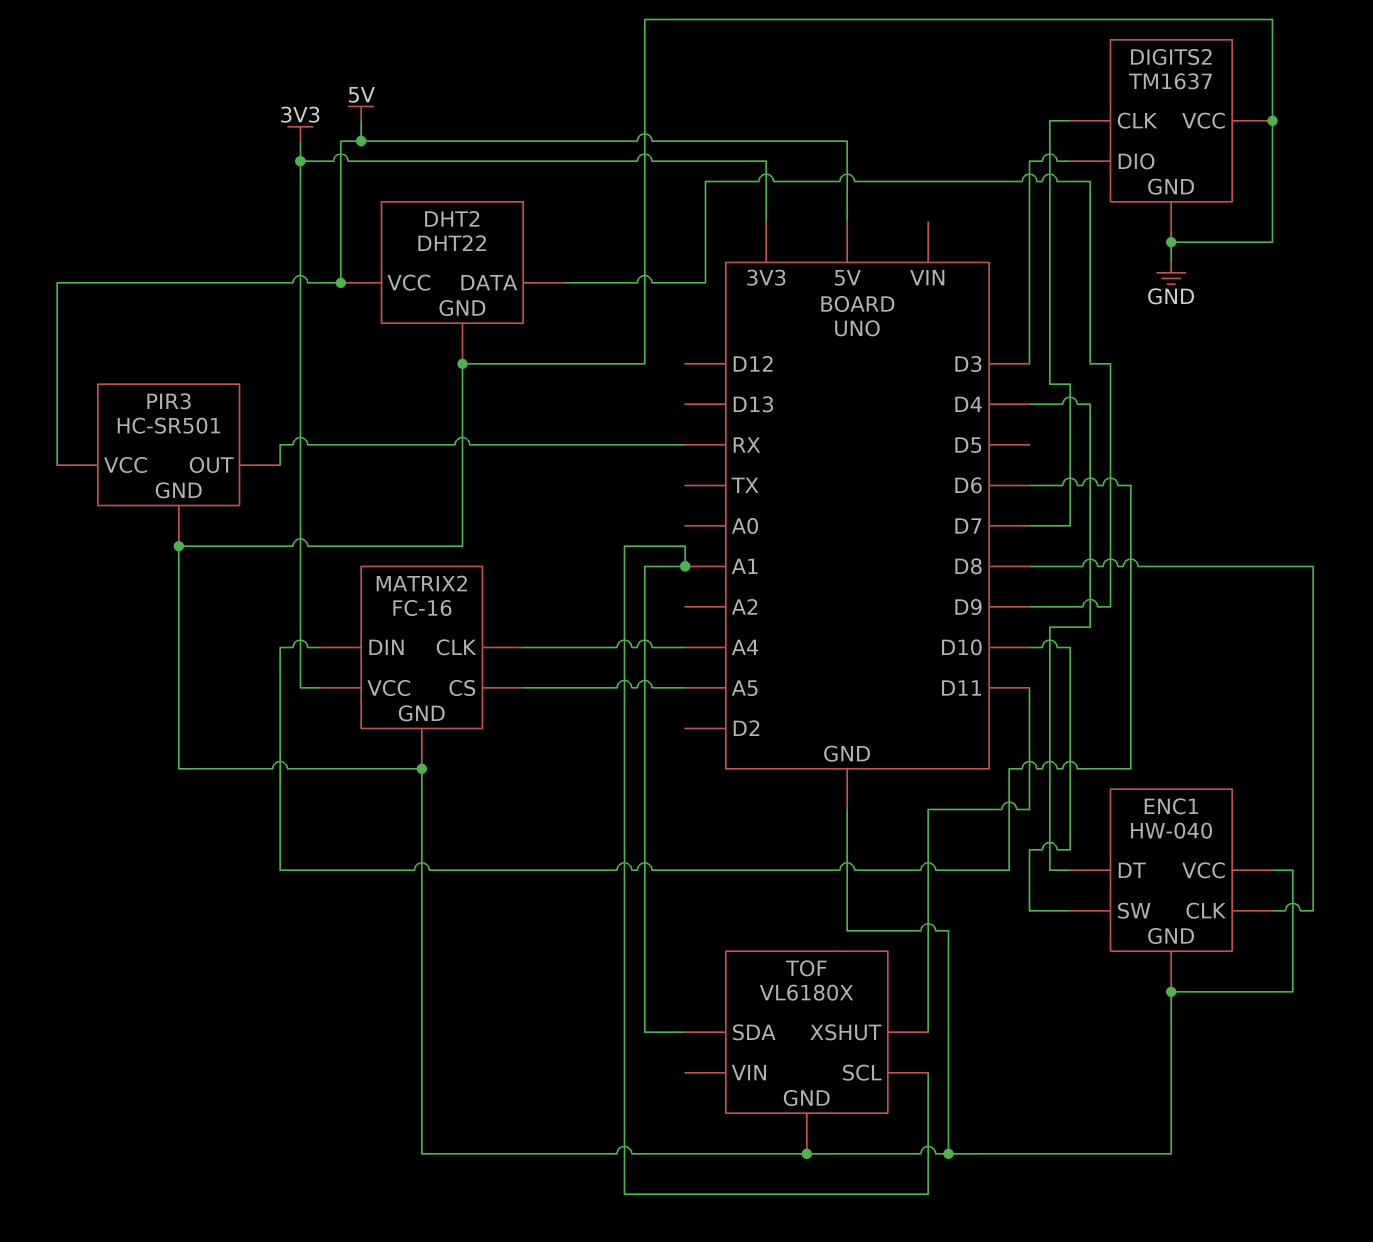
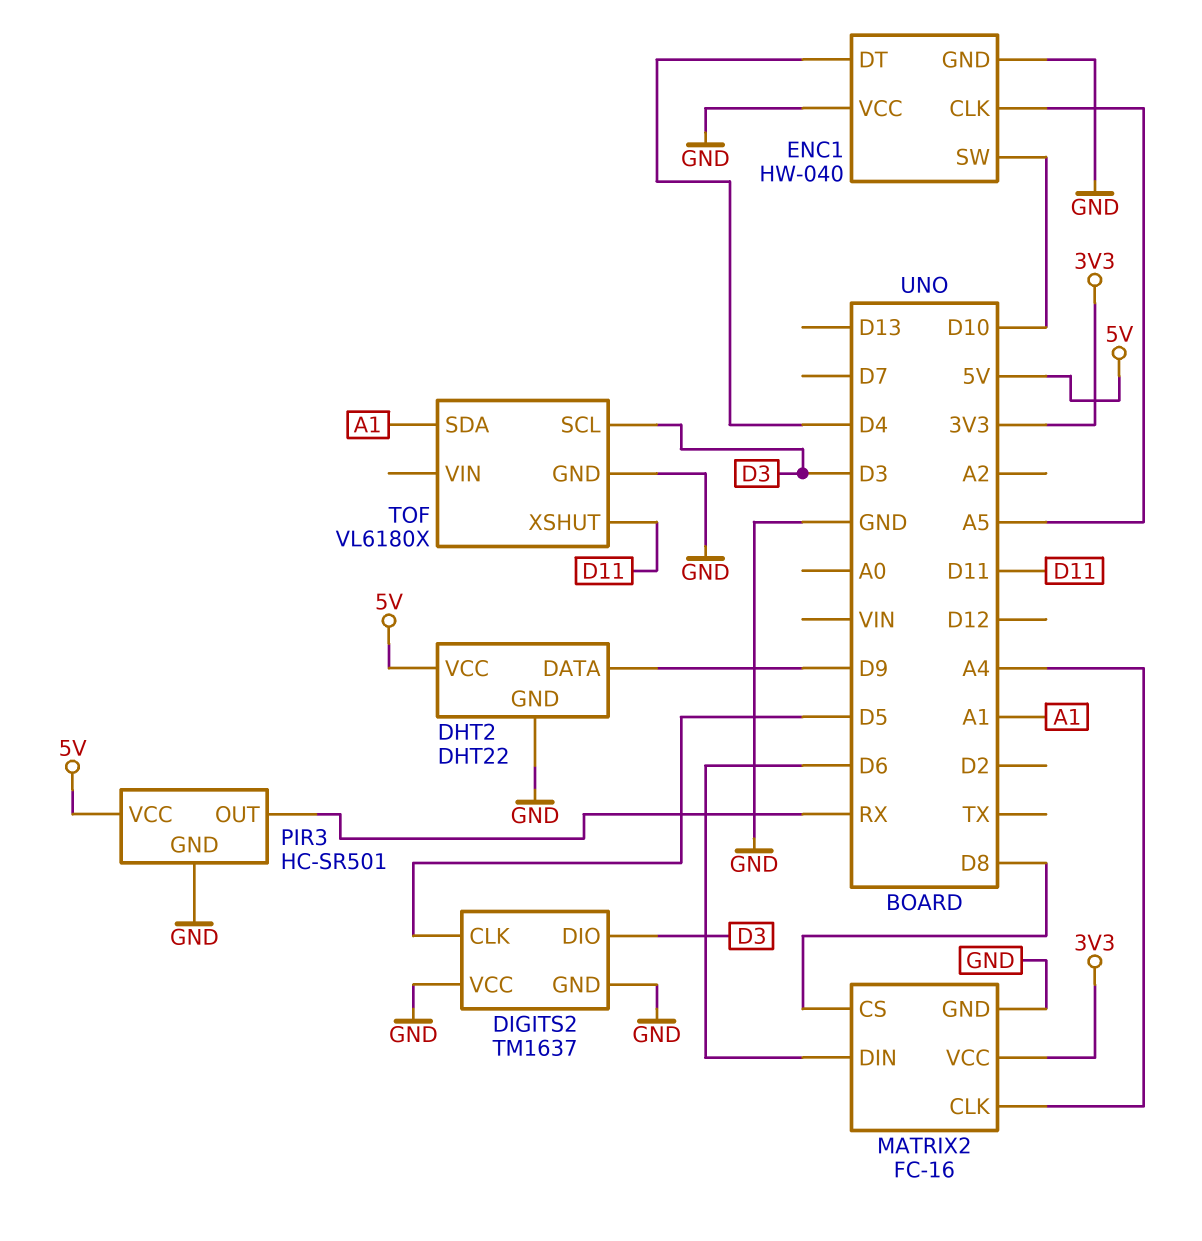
DIGITS2 pin CLK: D7 -> D5
ENC1 pin CLK: D8 -> A5
MATRIX2 pin CS: A5 -> D8
TOF pin SCL: A1 -> D3

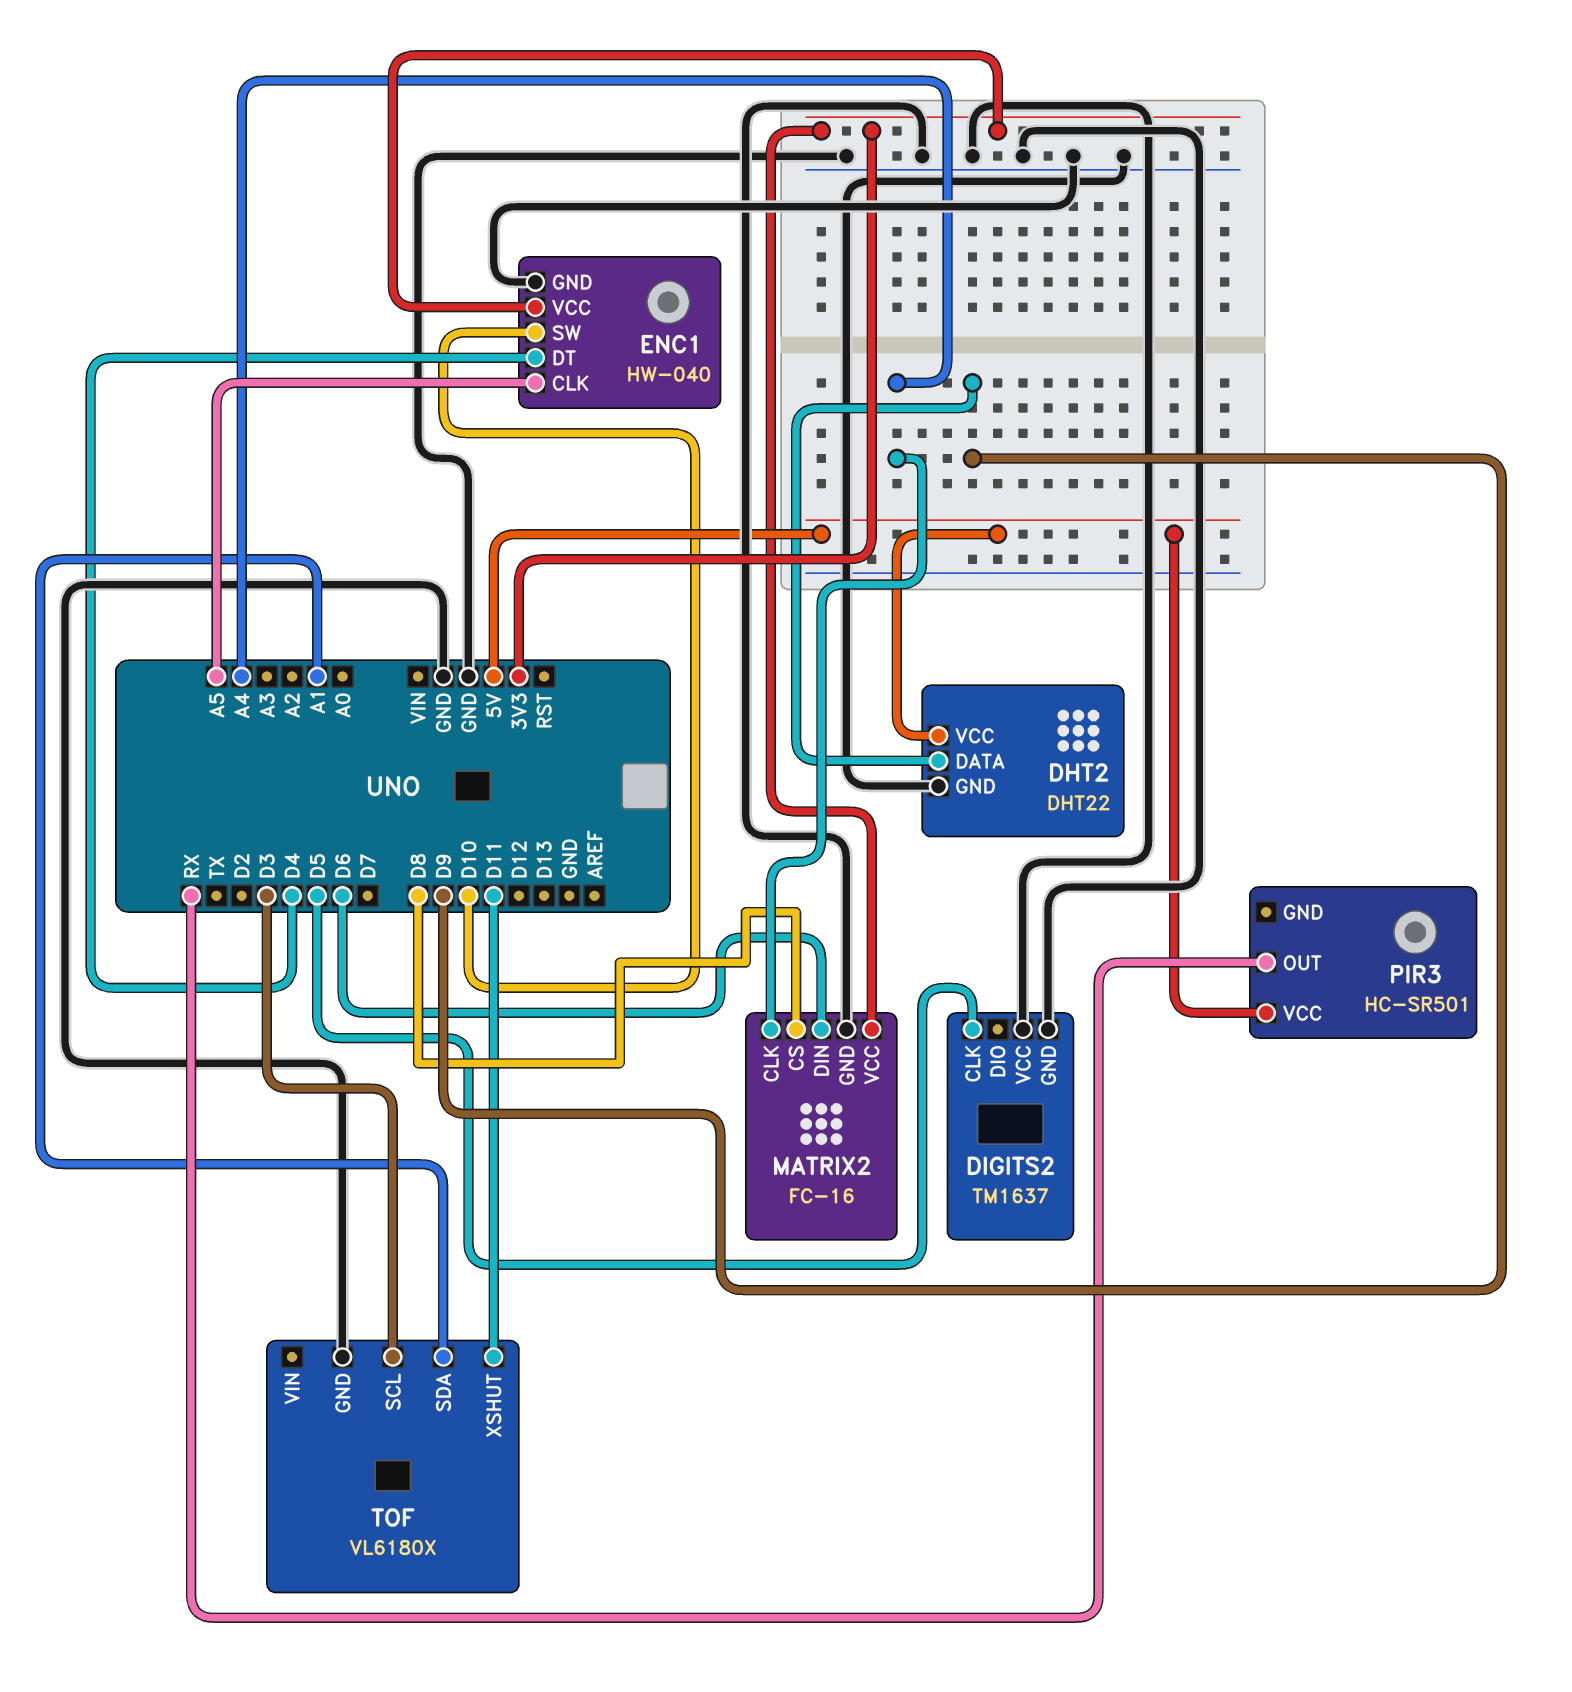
DIGITS2 pin DIO: D3 -> none
ENC1 pin VCC: GND -> 3V3
PIR3 pin GND: GND -> none

